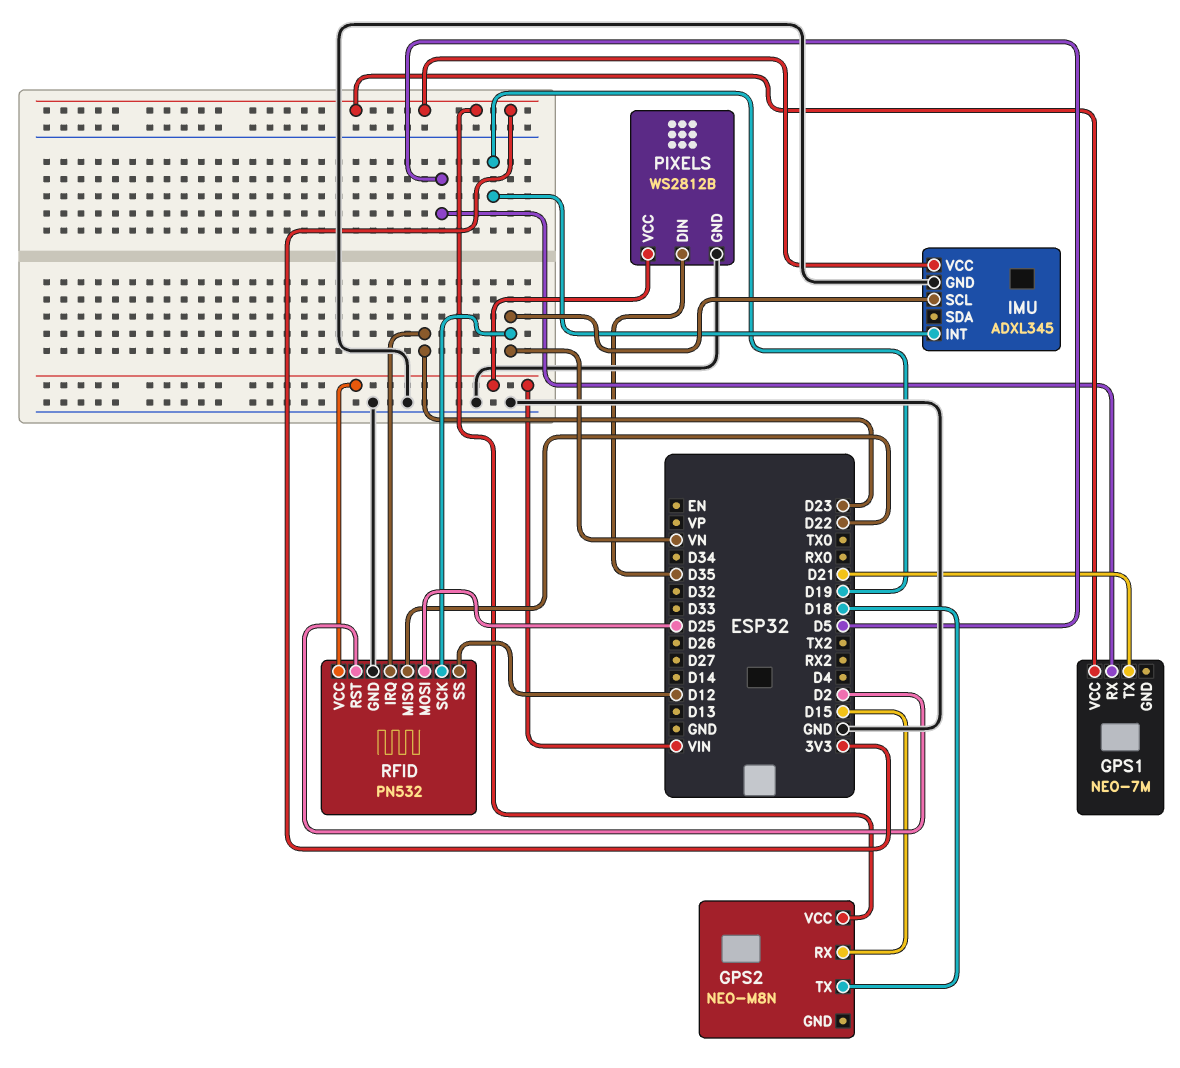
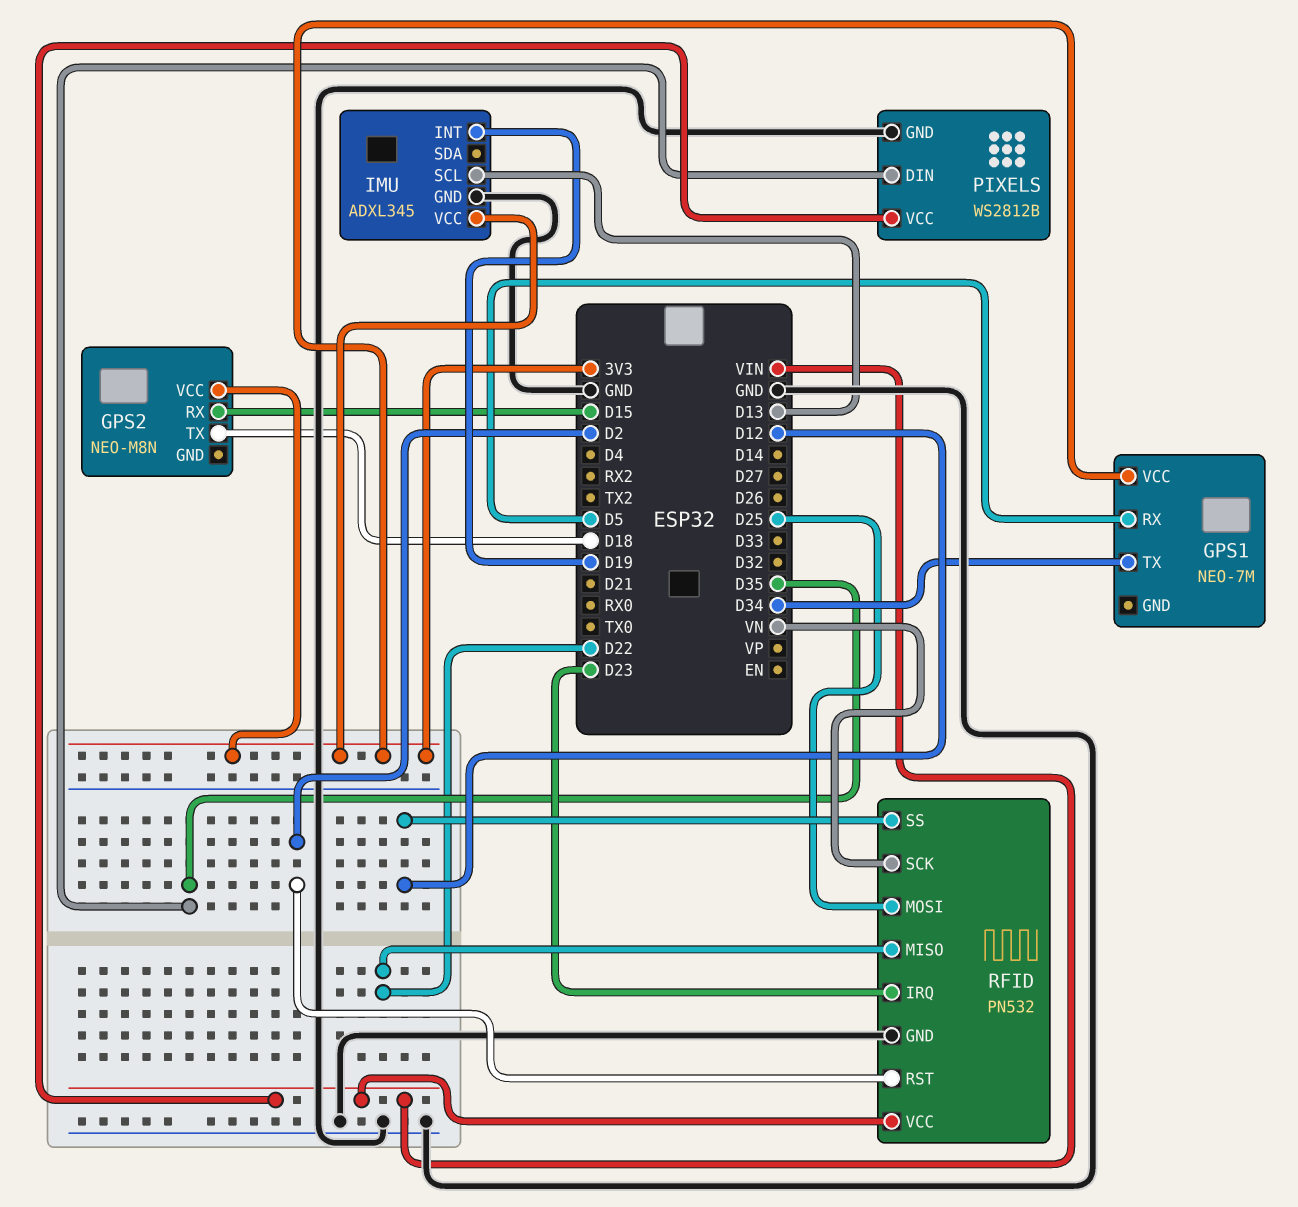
GPS1 pin TX: D21 -> D34
IMU pin SCL: VN -> D13

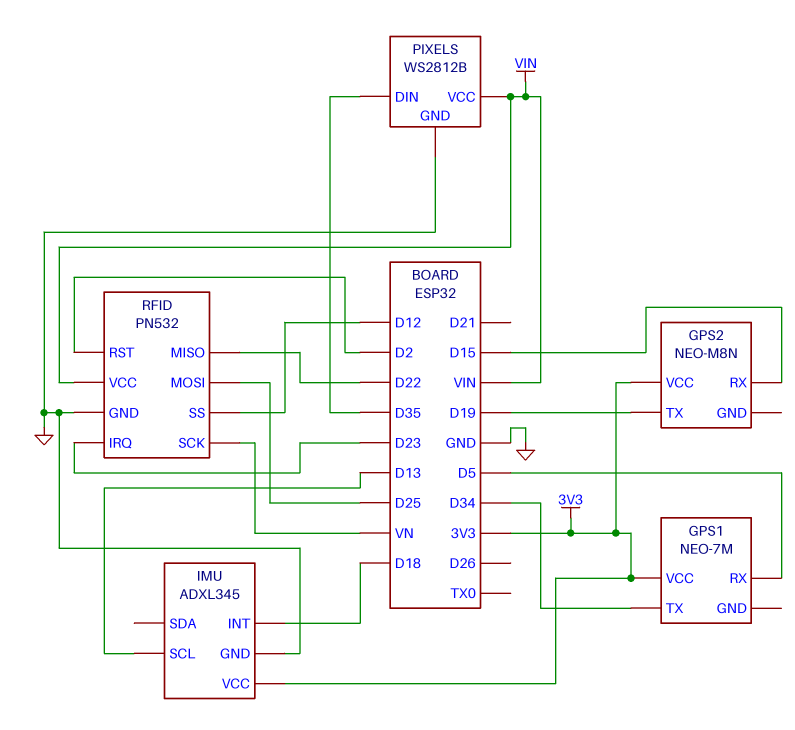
GPS2 pin TX: D18 -> D19
IMU pin INT: D19 -> D18

